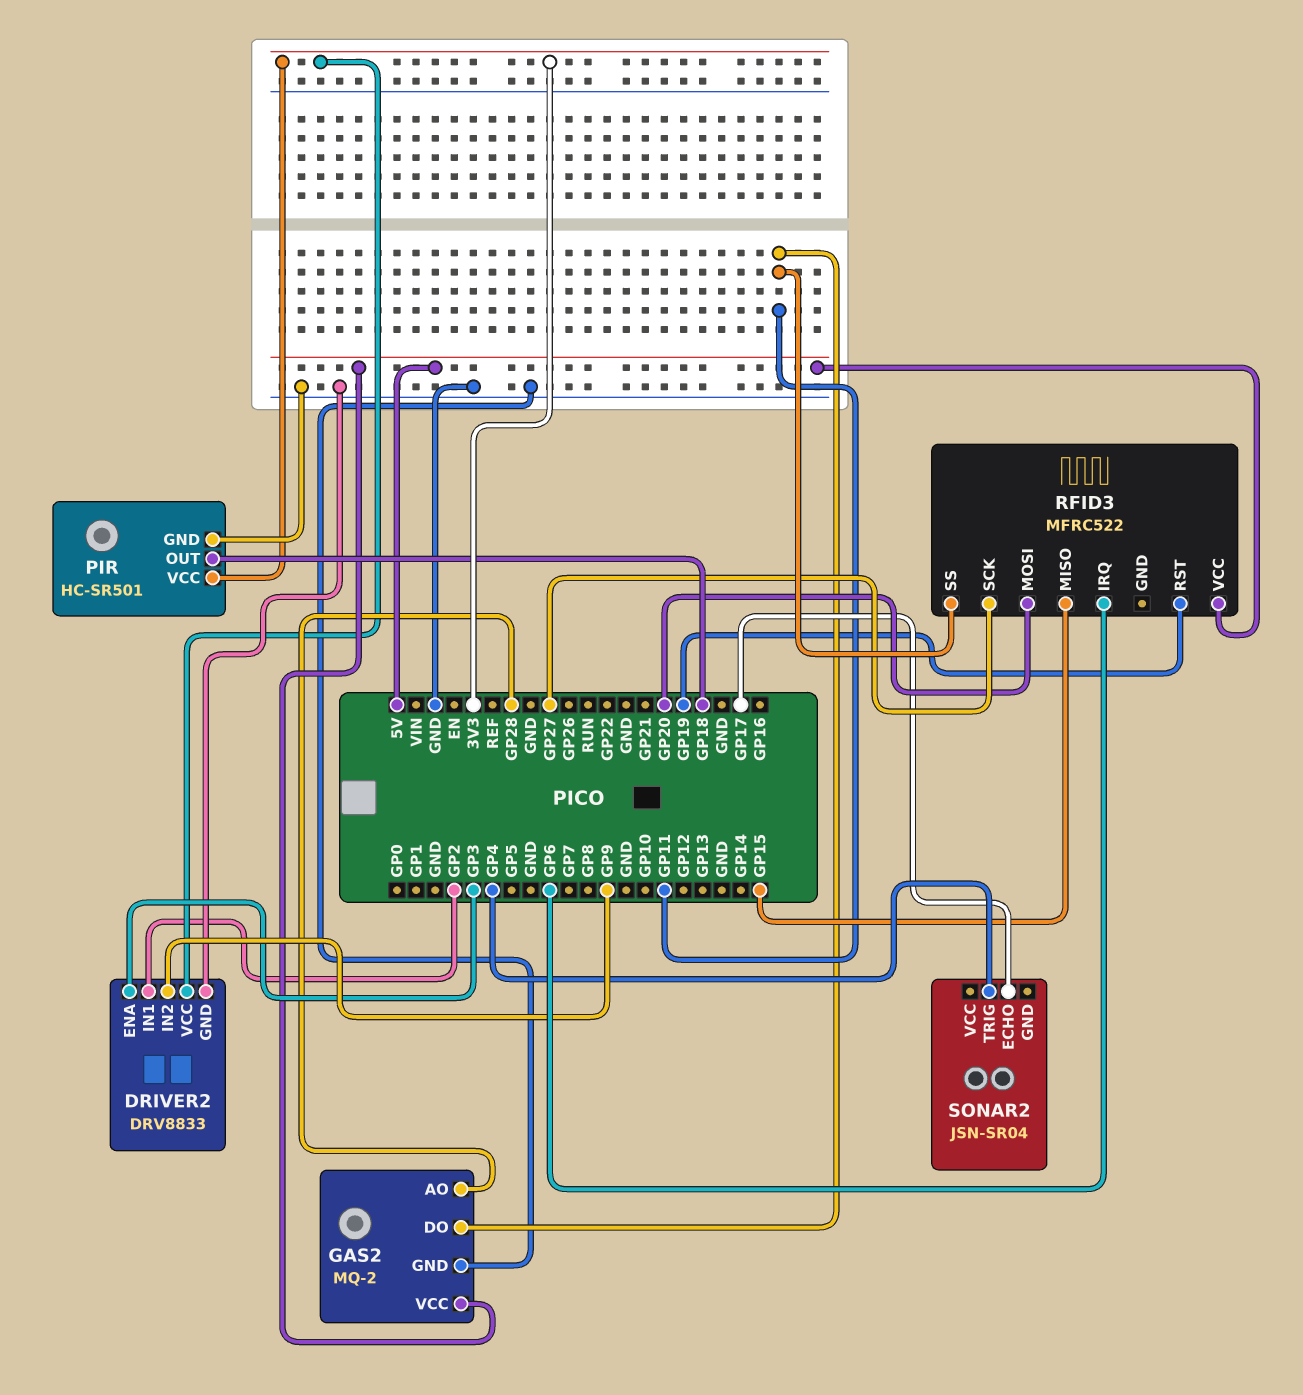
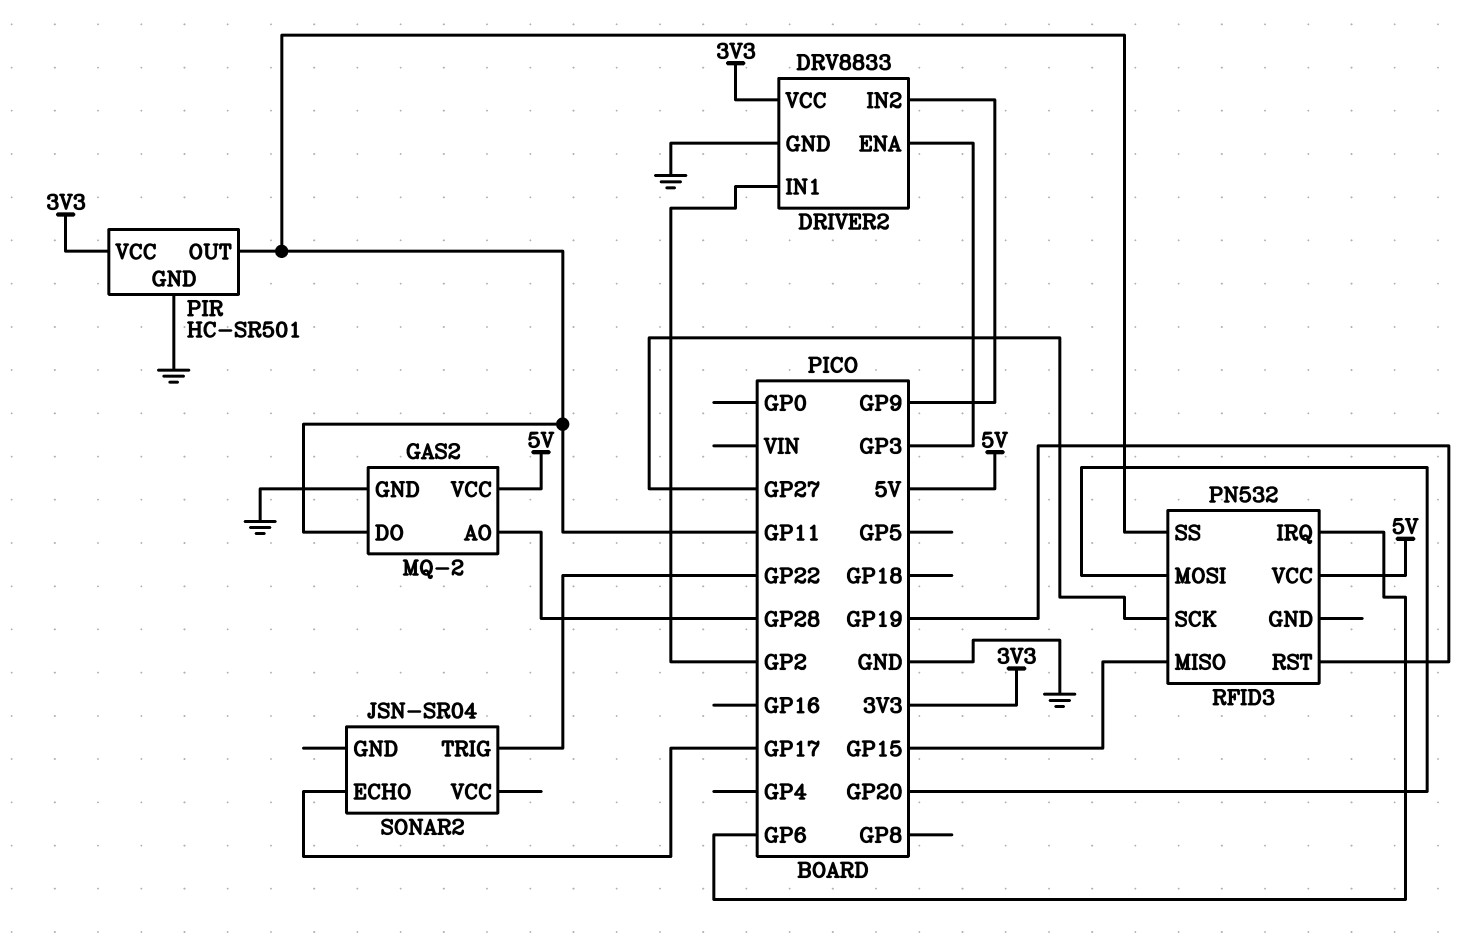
PIR pin OUT: GP18 -> GP11
RFID3: MFRC522 -> PN532
SONAR2 pin TRIG: GP4 -> GP22

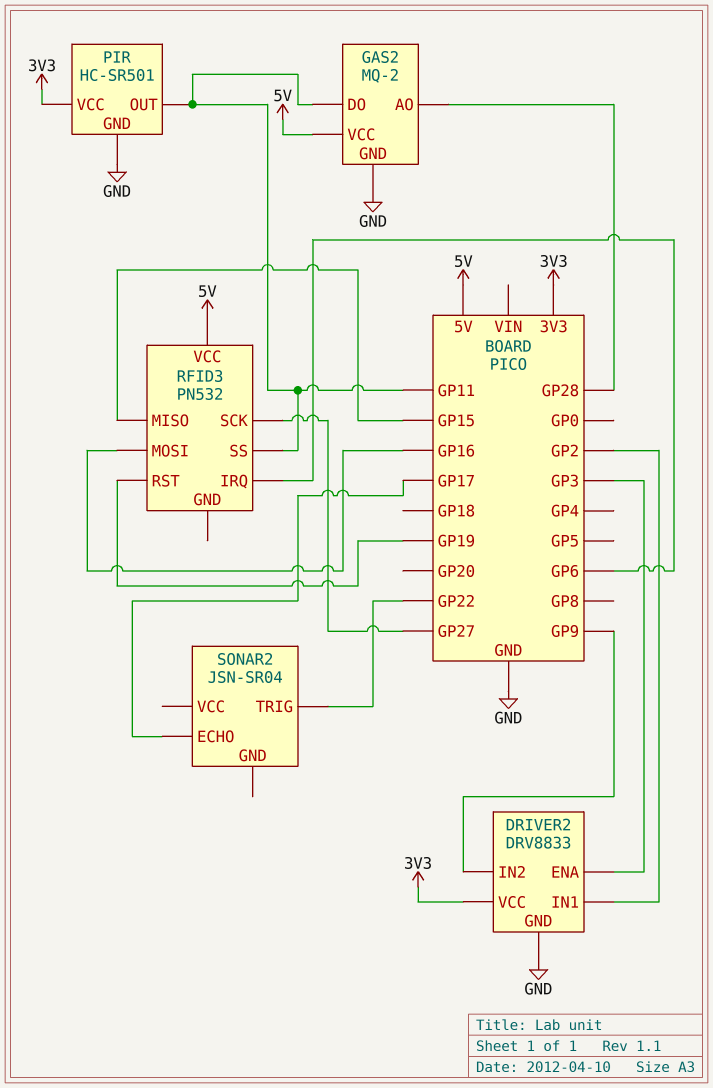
RFID3 pin MOSI: GP20 -> GP16

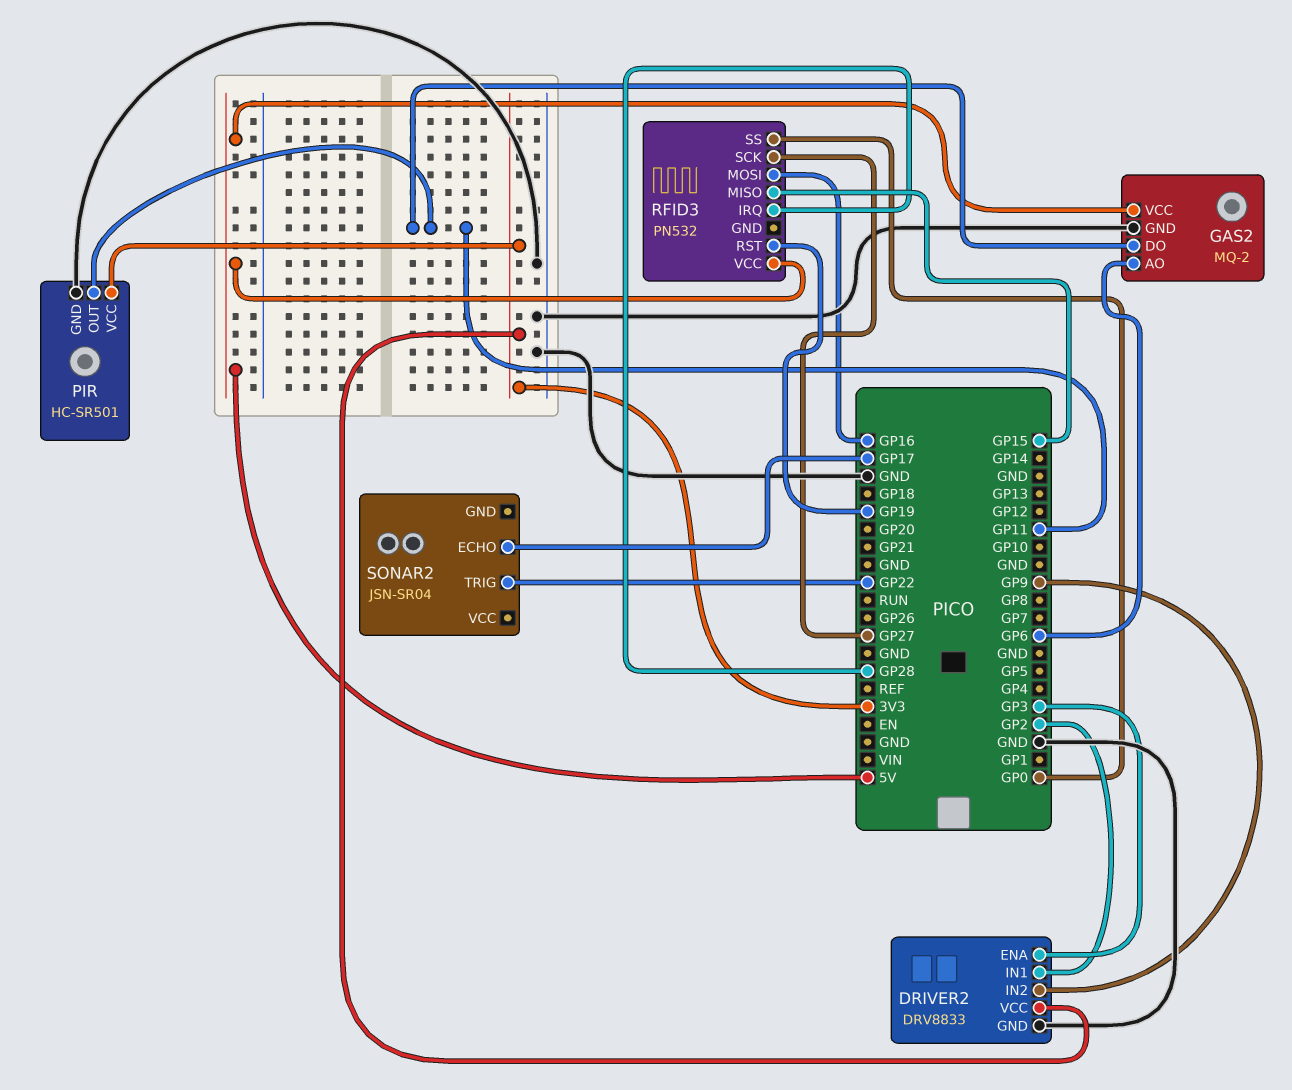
GAS2 pin AO: GP28 -> GP6
RFID3 pin IRQ: GP6 -> GP28
RFID3 pin SS: GP11 -> GP0

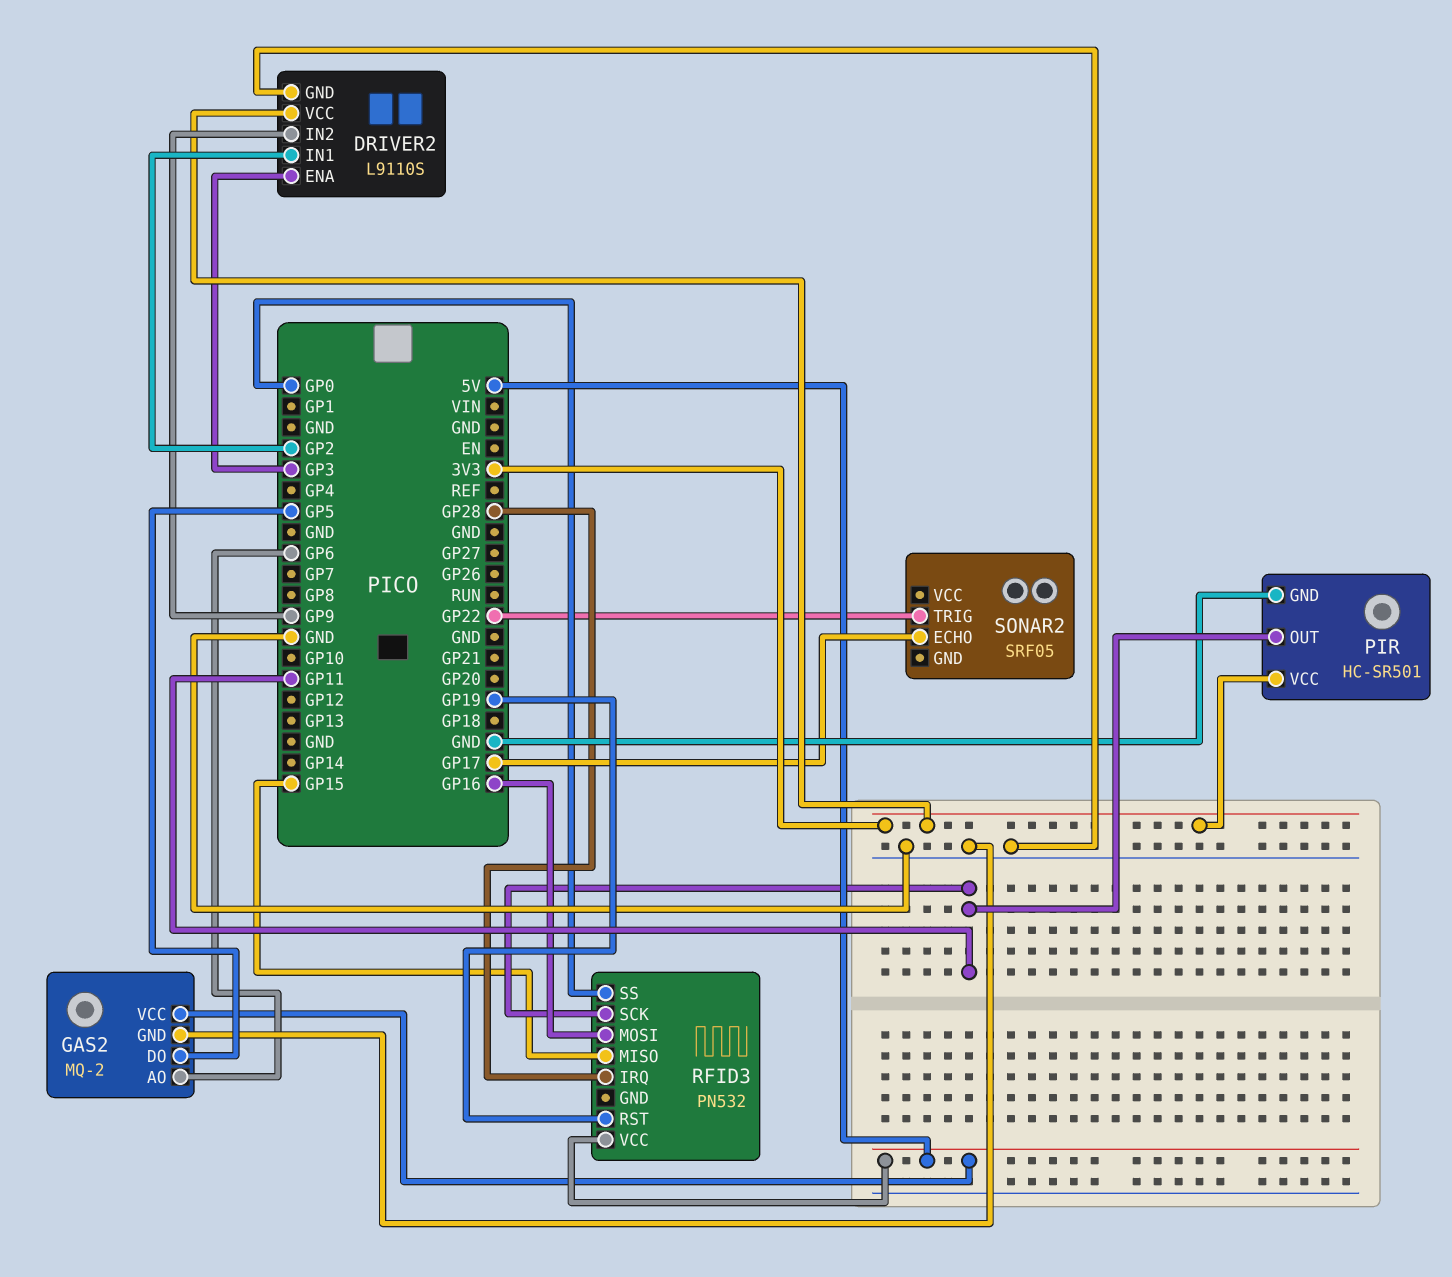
DRIVER2: DRV8833 -> L9110S
GAS2 pin DO: GP11 -> GP5
RFID3 pin SCK: GP27 -> GP11
SONAR2: JSN-SR04 -> SRF05

